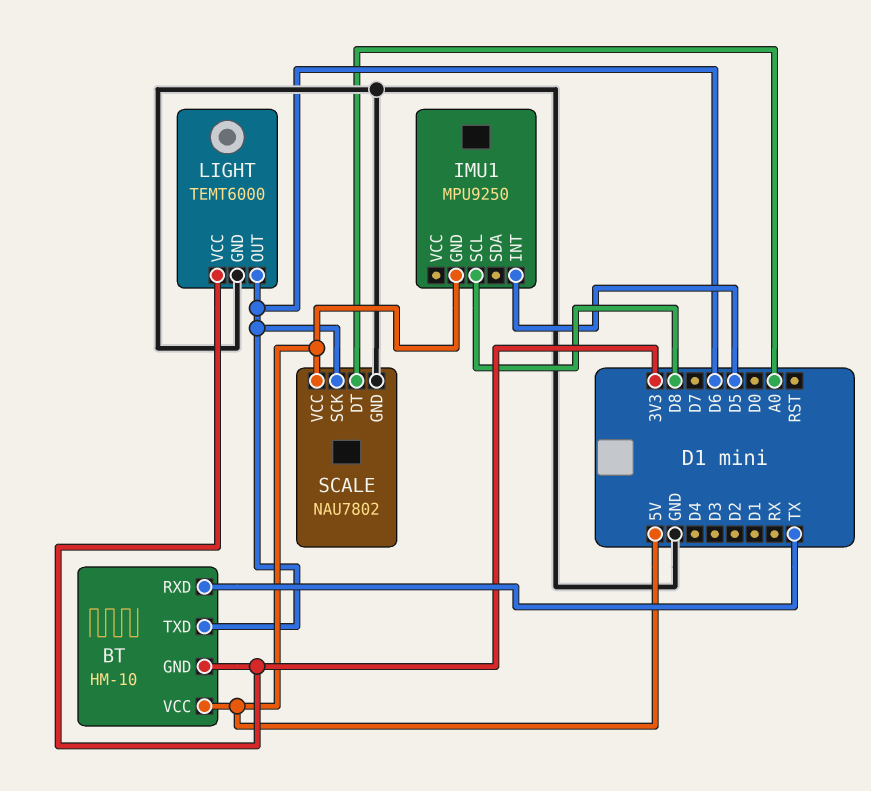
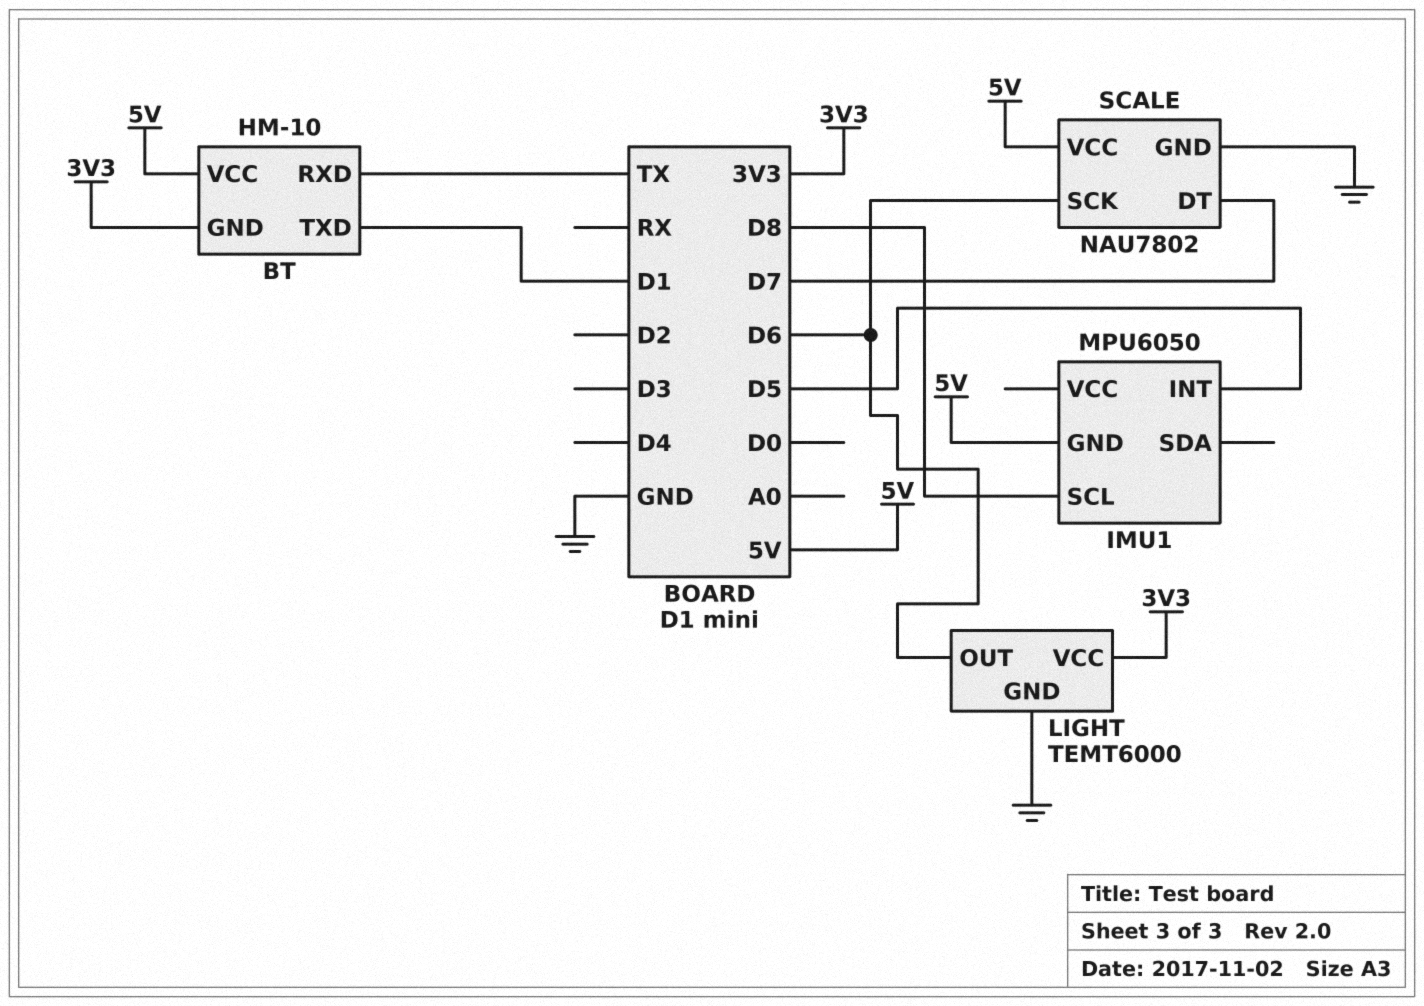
BT pin TXD: D6 -> D1
IMU1: MPU9250 -> MPU6050
SCALE pin DT: A0 -> D7

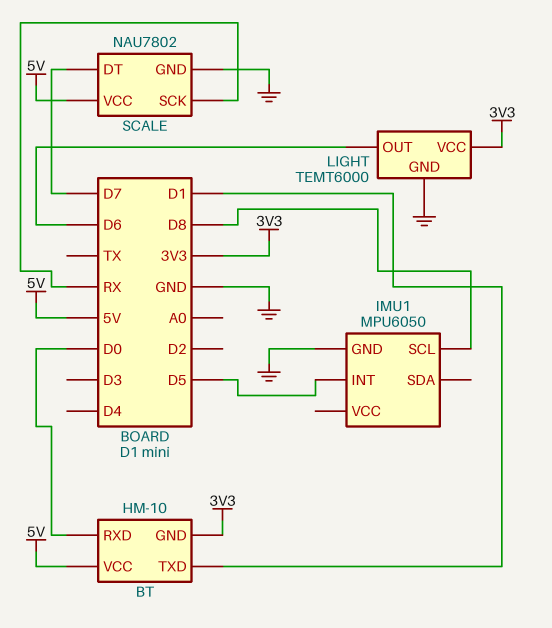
BT pin RXD: TX -> D0
IMU1 pin GND: 5V -> GND
SCALE pin SCK: D6 -> RX

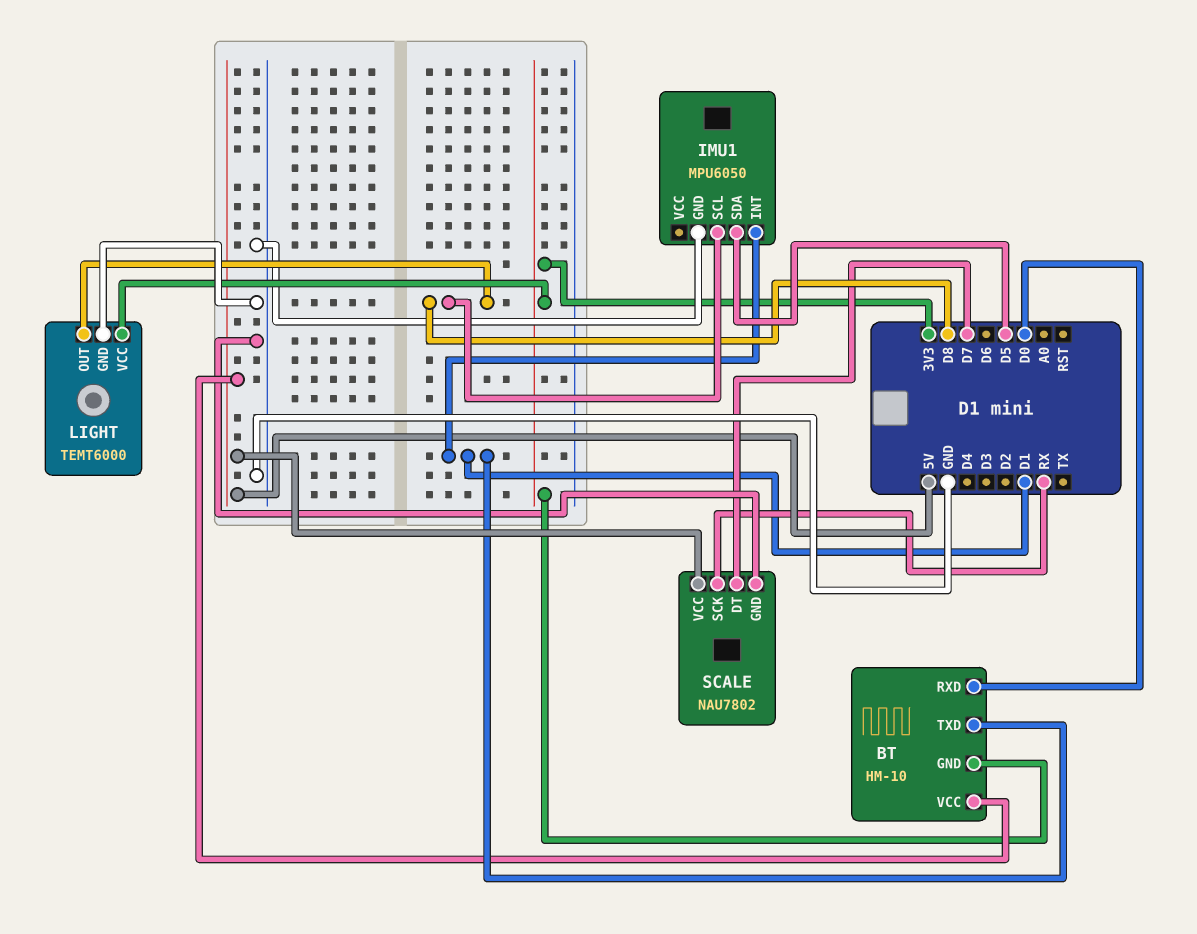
IMU1 pin INT: D5 -> D1
IMU1 pin SDA: none -> D5
LIGHT pin OUT: D6 -> D8

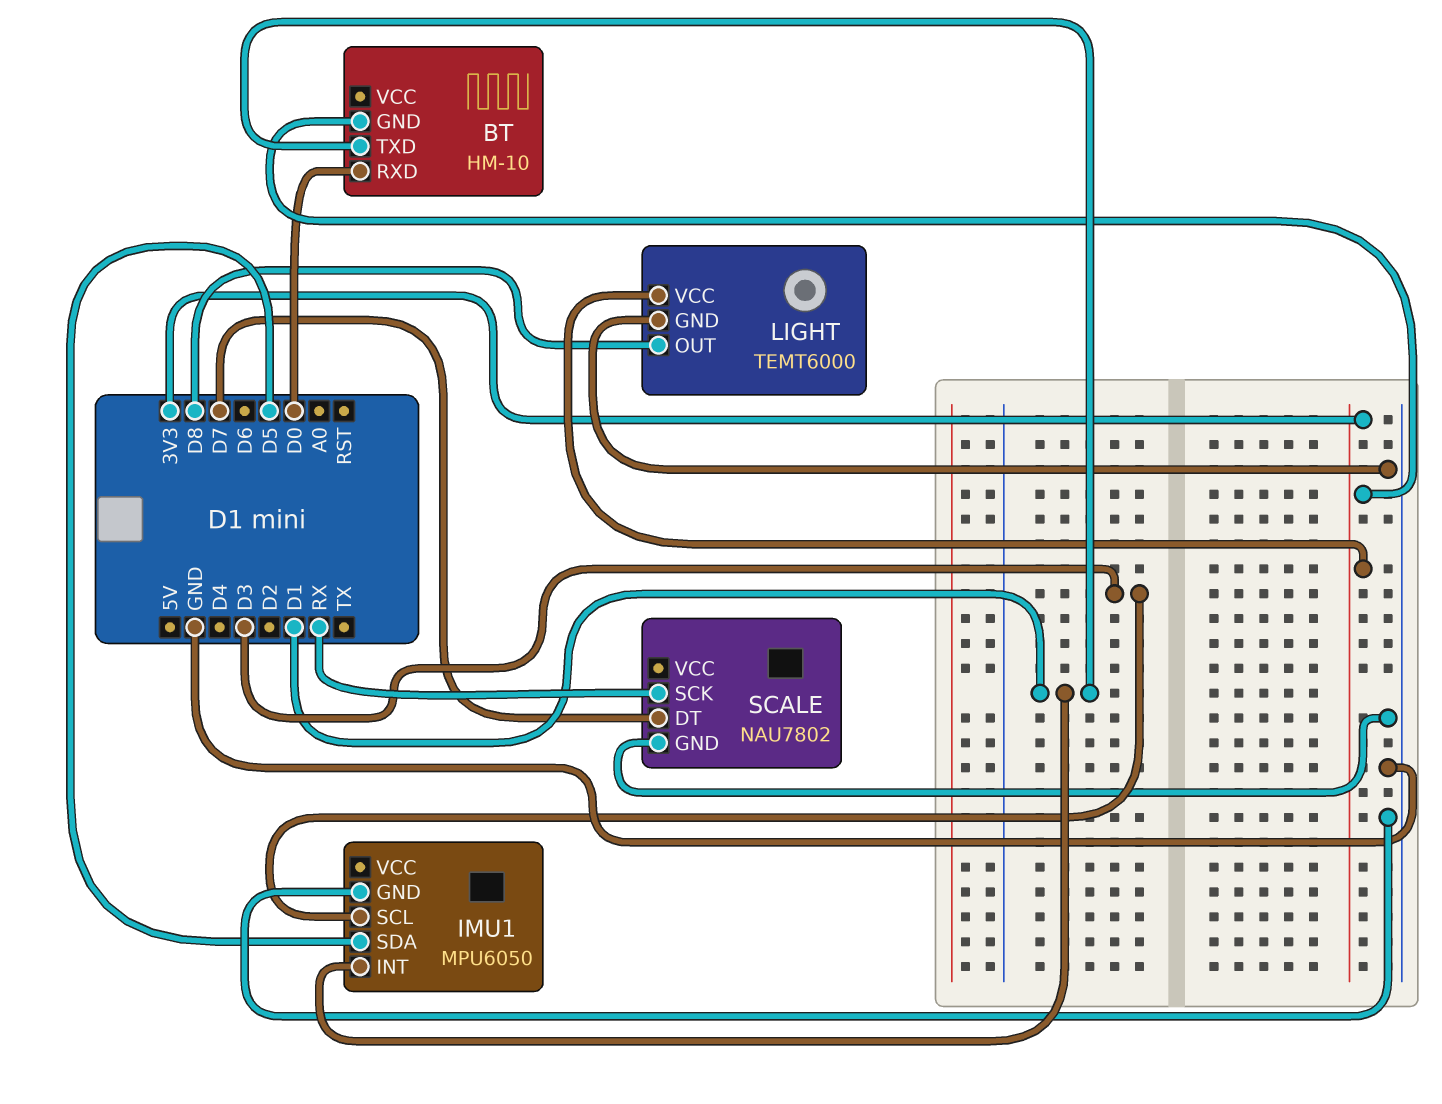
BT pin VCC: 5V -> none
IMU1 pin SCL: D8 -> D3
SCALE pin VCC: 5V -> none

